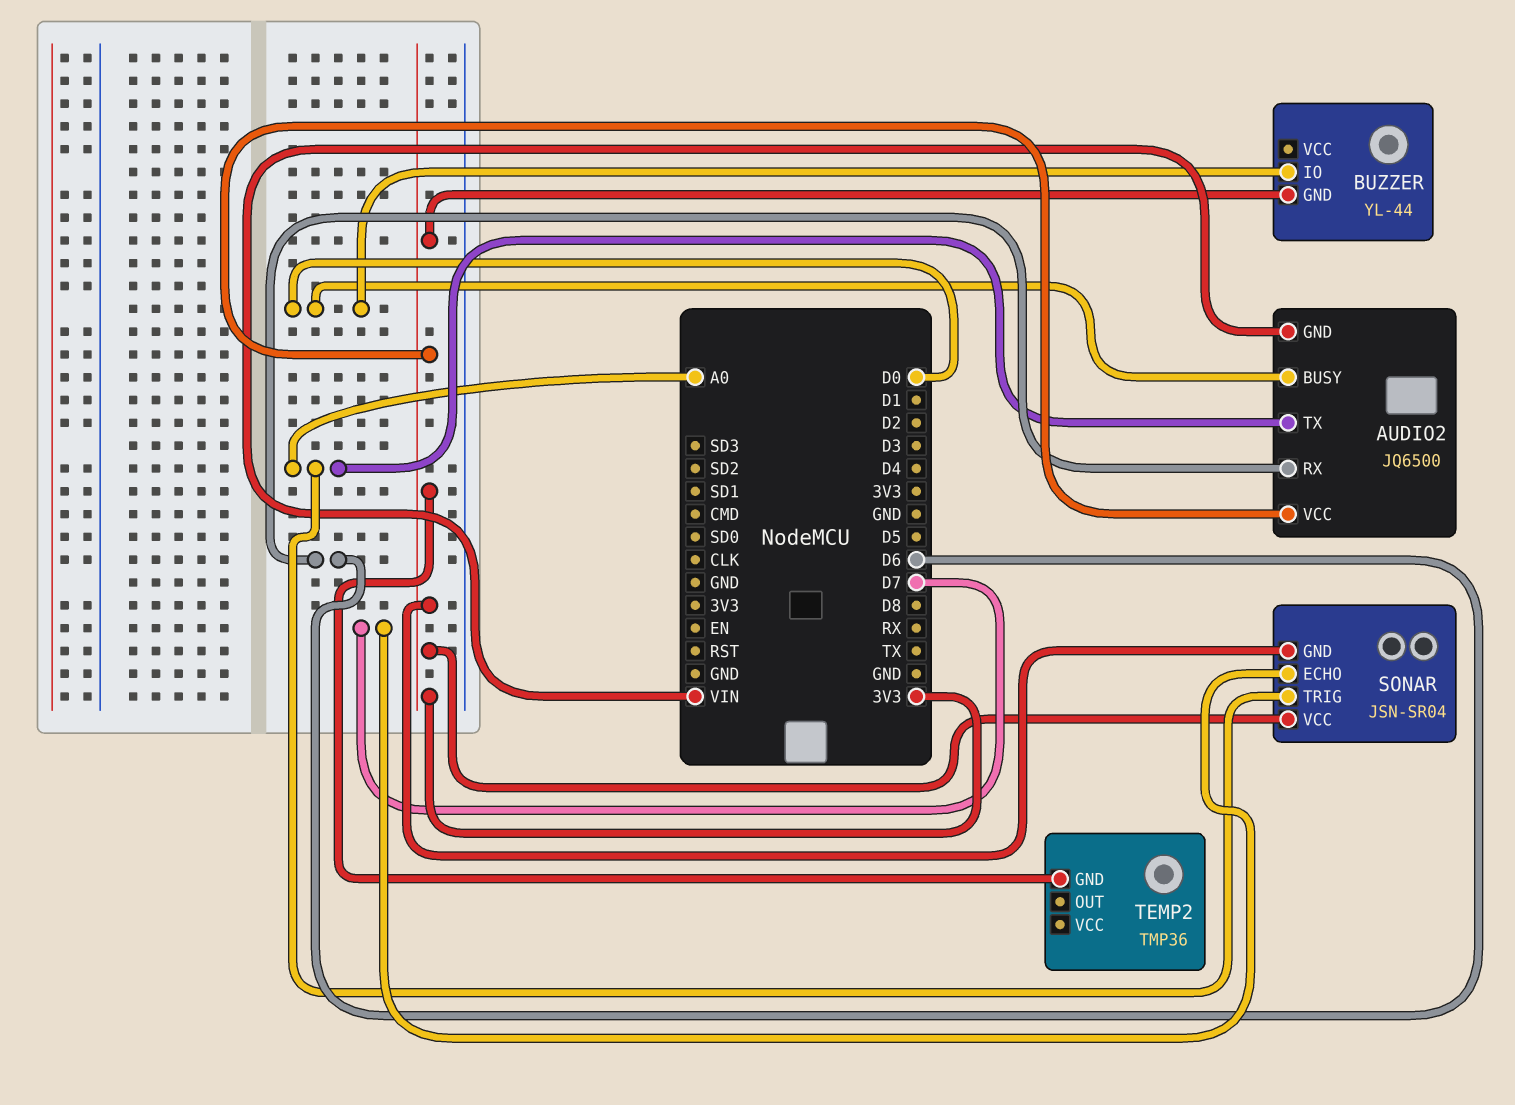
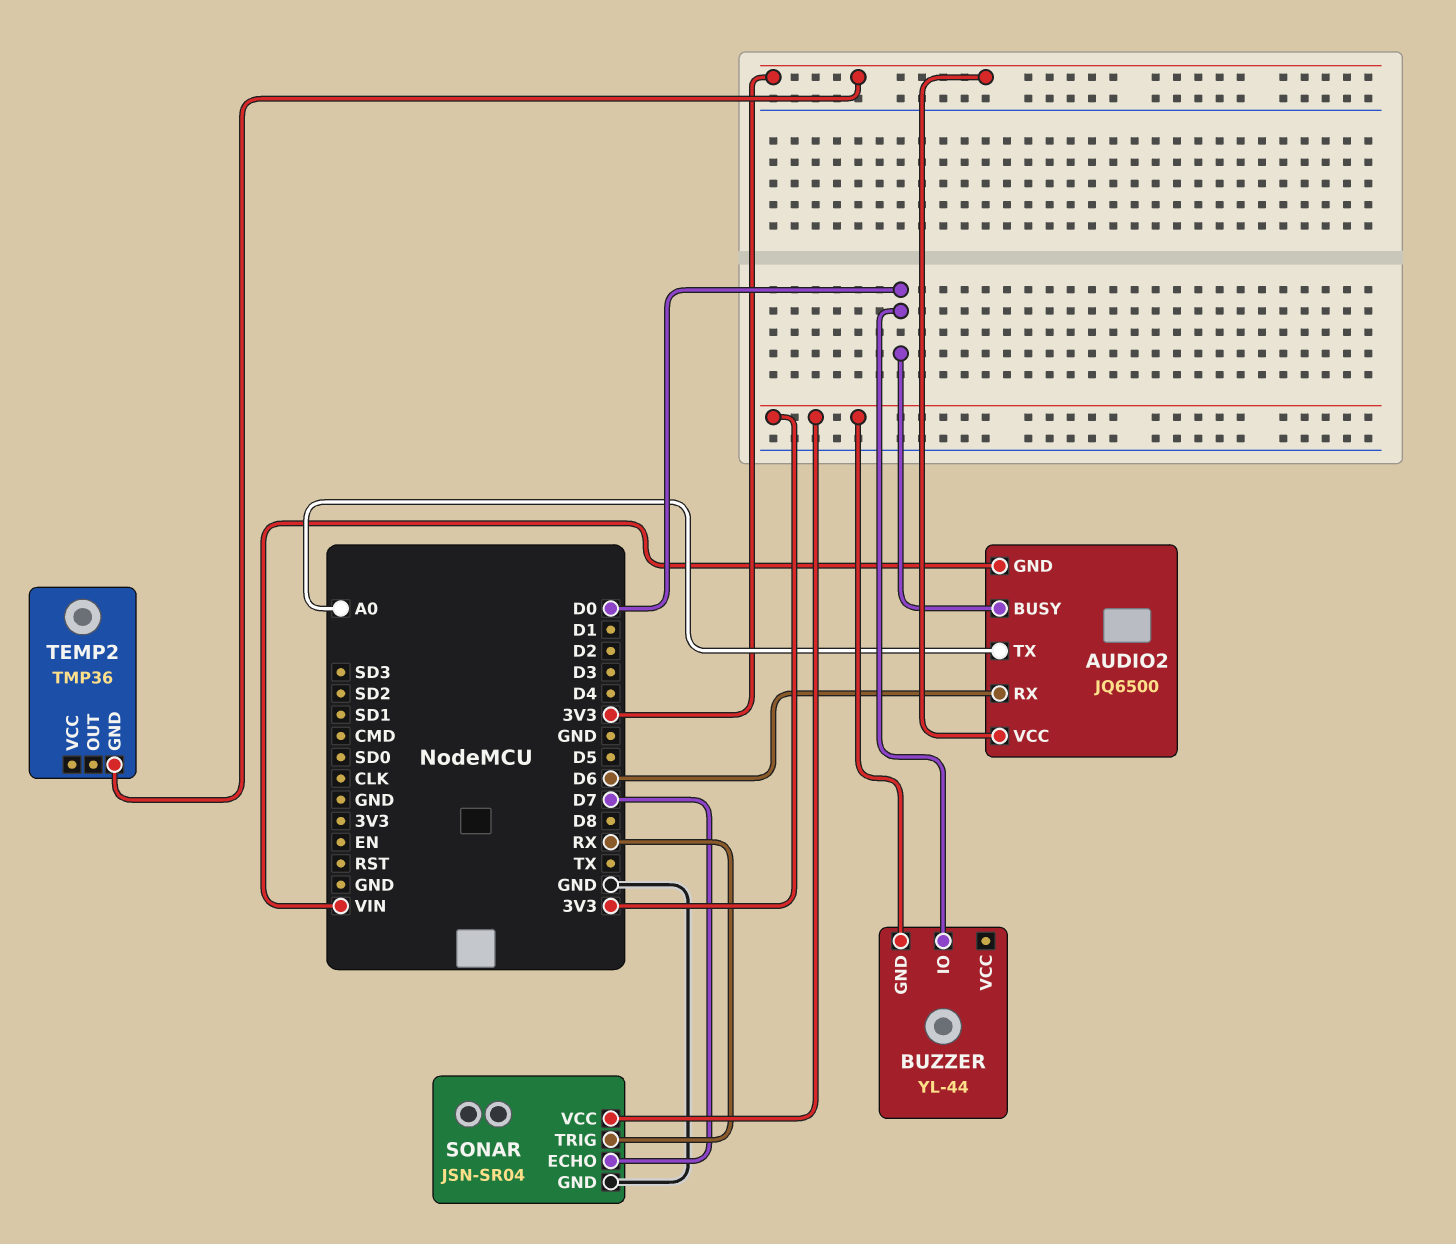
SONAR pin GND: 3V3 -> GND
SONAR pin TRIG: A0 -> RX

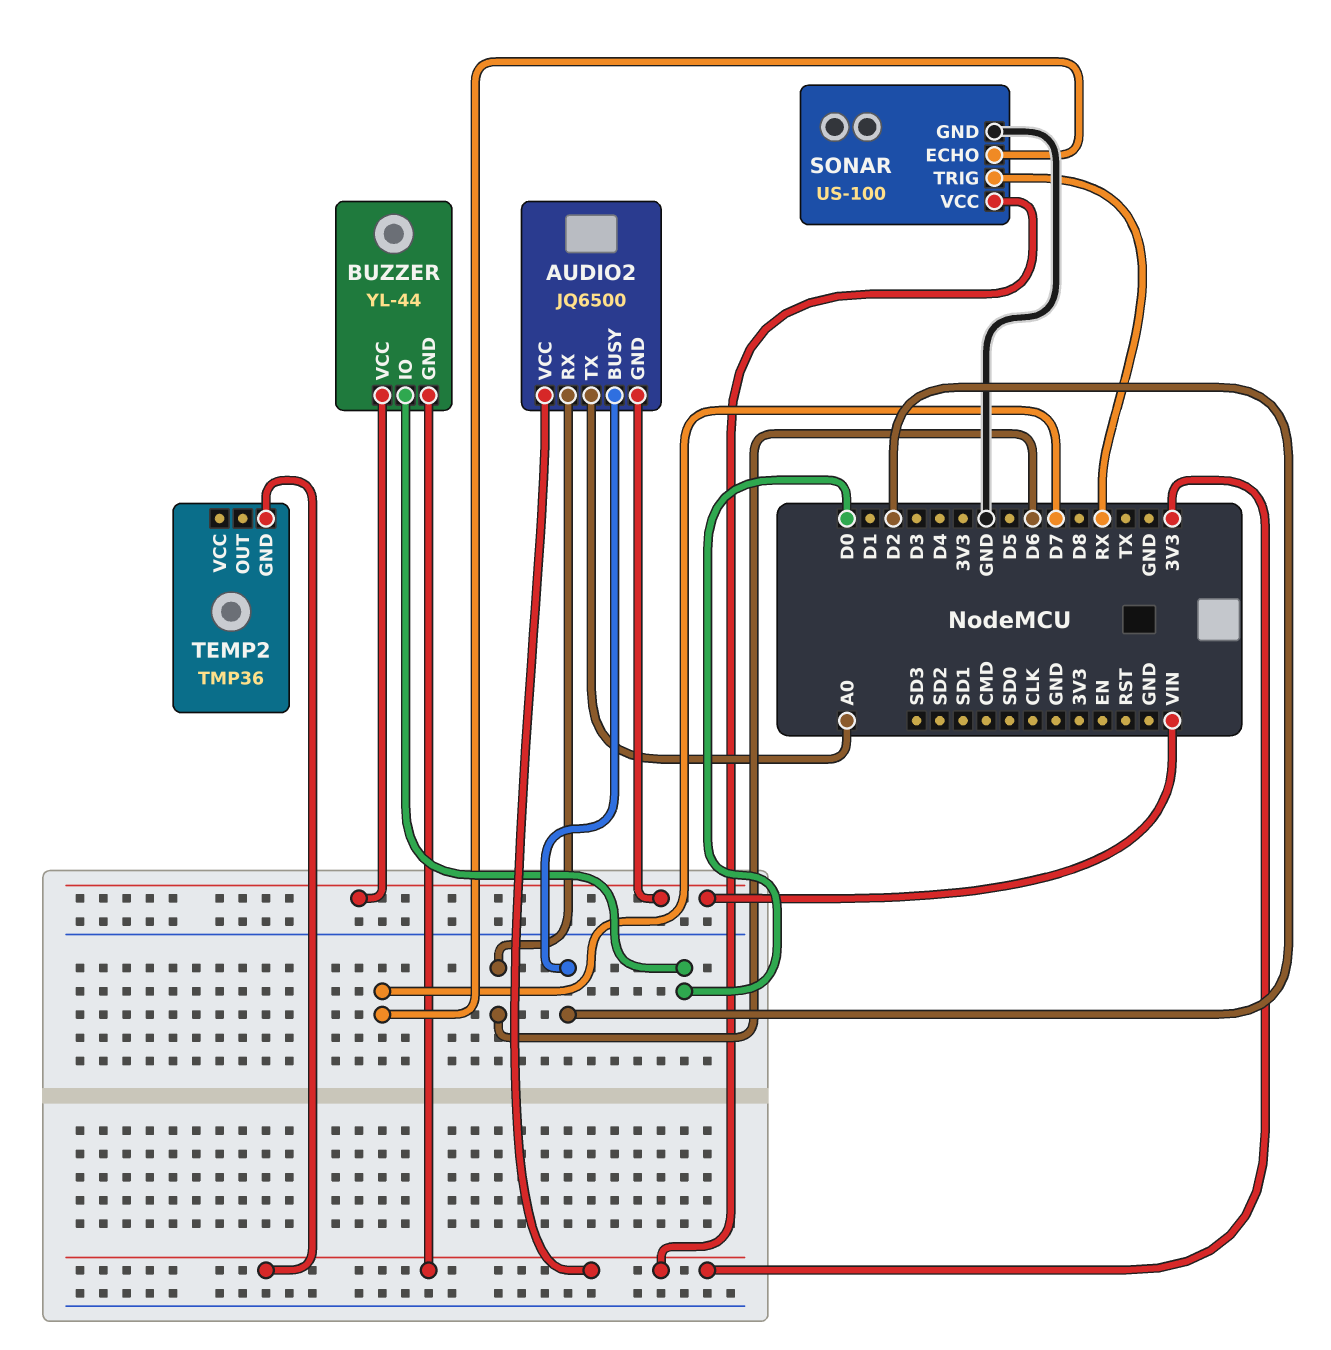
AUDIO2 pin BUSY: D0 -> D2
BUZZER pin VCC: none -> VIN
SONAR: JSN-SR04 -> US-100

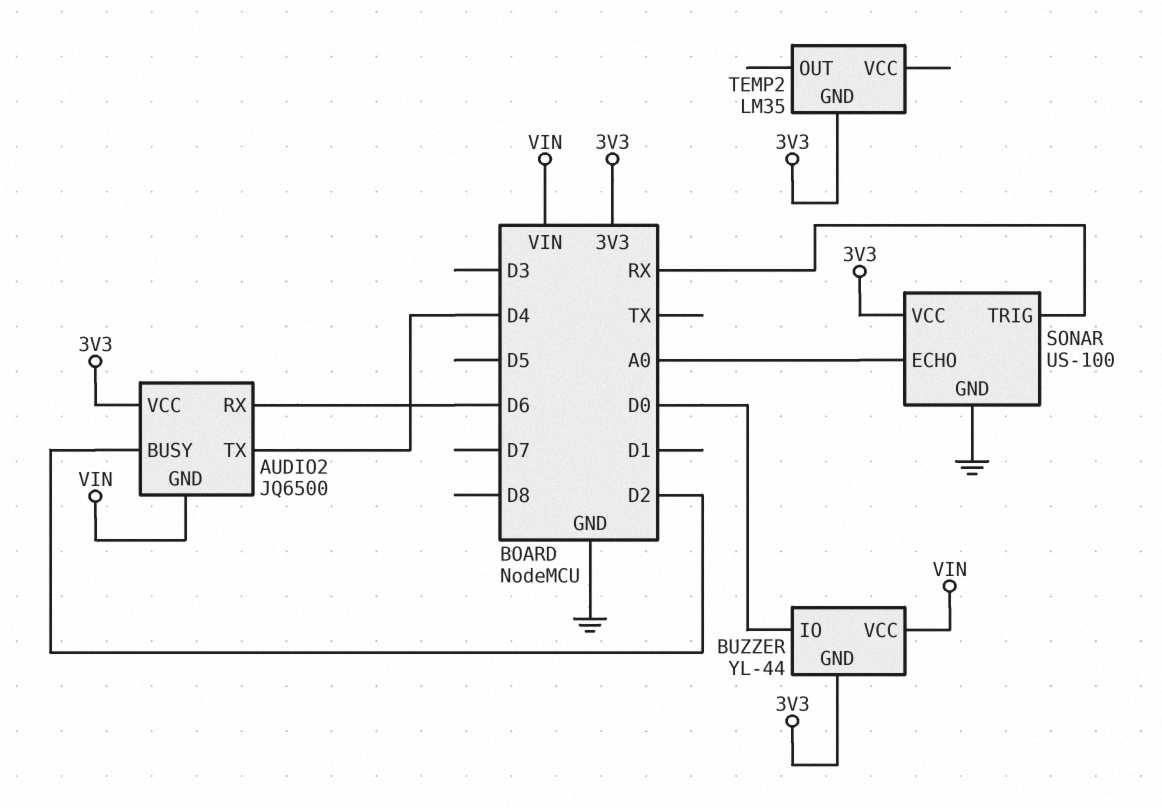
AUDIO2 pin TX: A0 -> D4
SONAR pin ECHO: D7 -> A0
TEMP2: TMP36 -> LM35

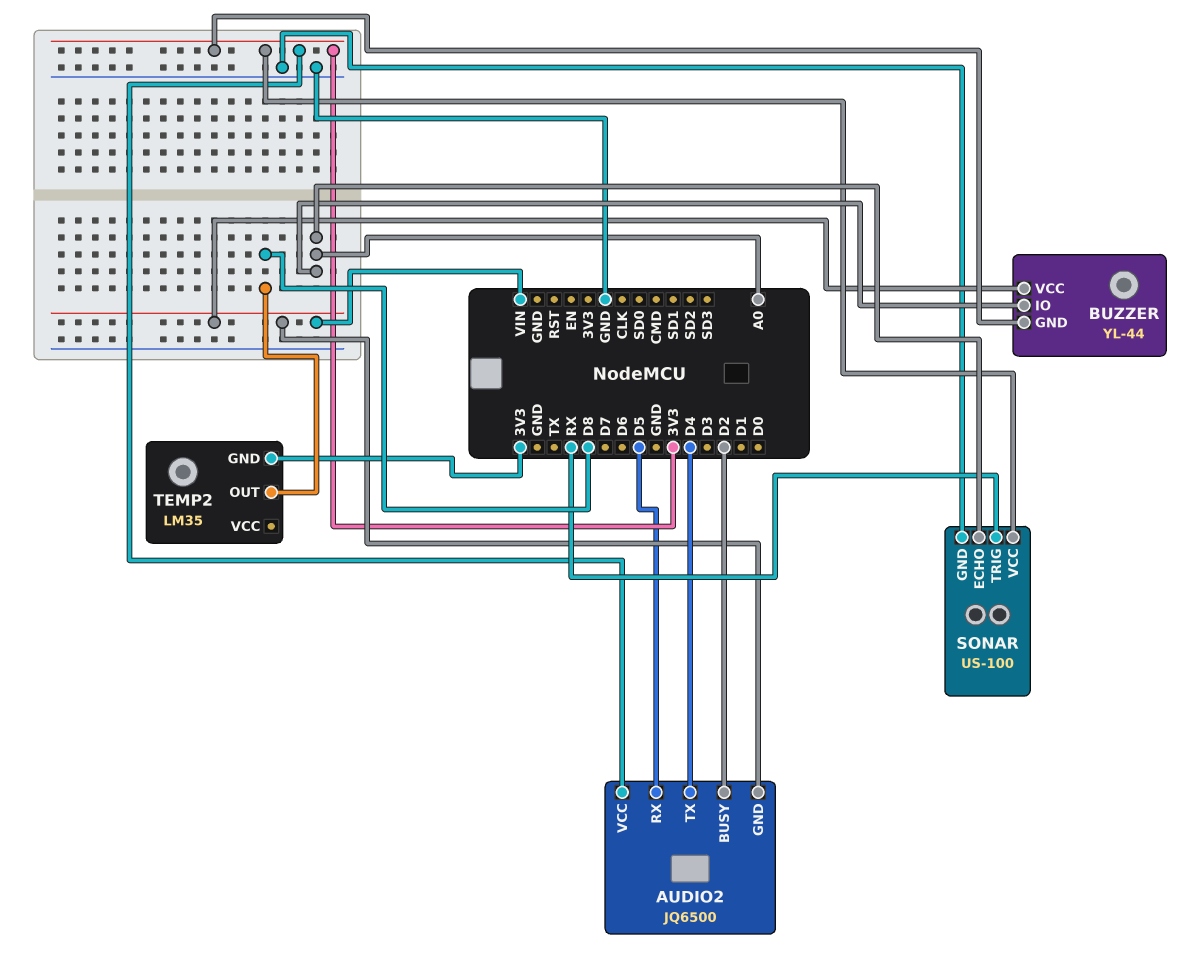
AUDIO2 pin RX: D6 -> D5
BUZZER pin IO: D0 -> A0
TEMP2 pin OUT: none -> D8

